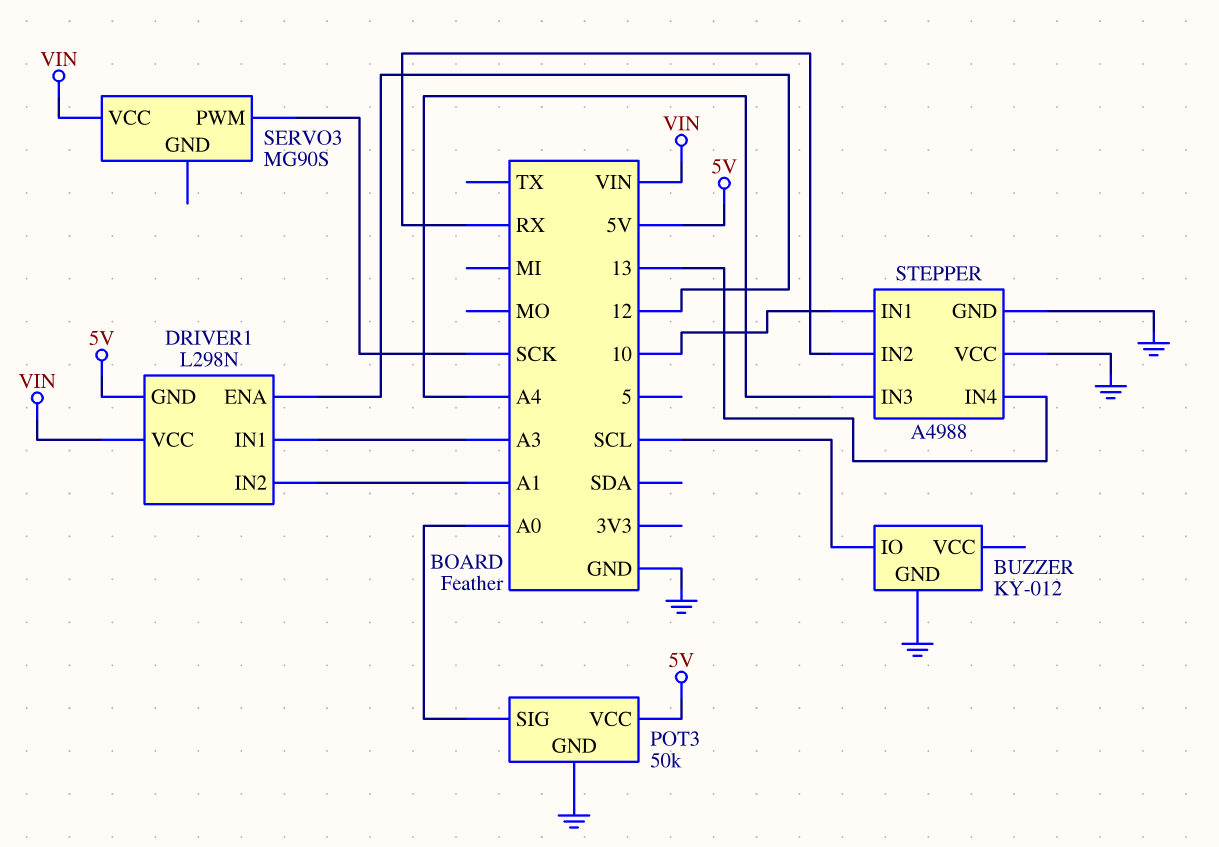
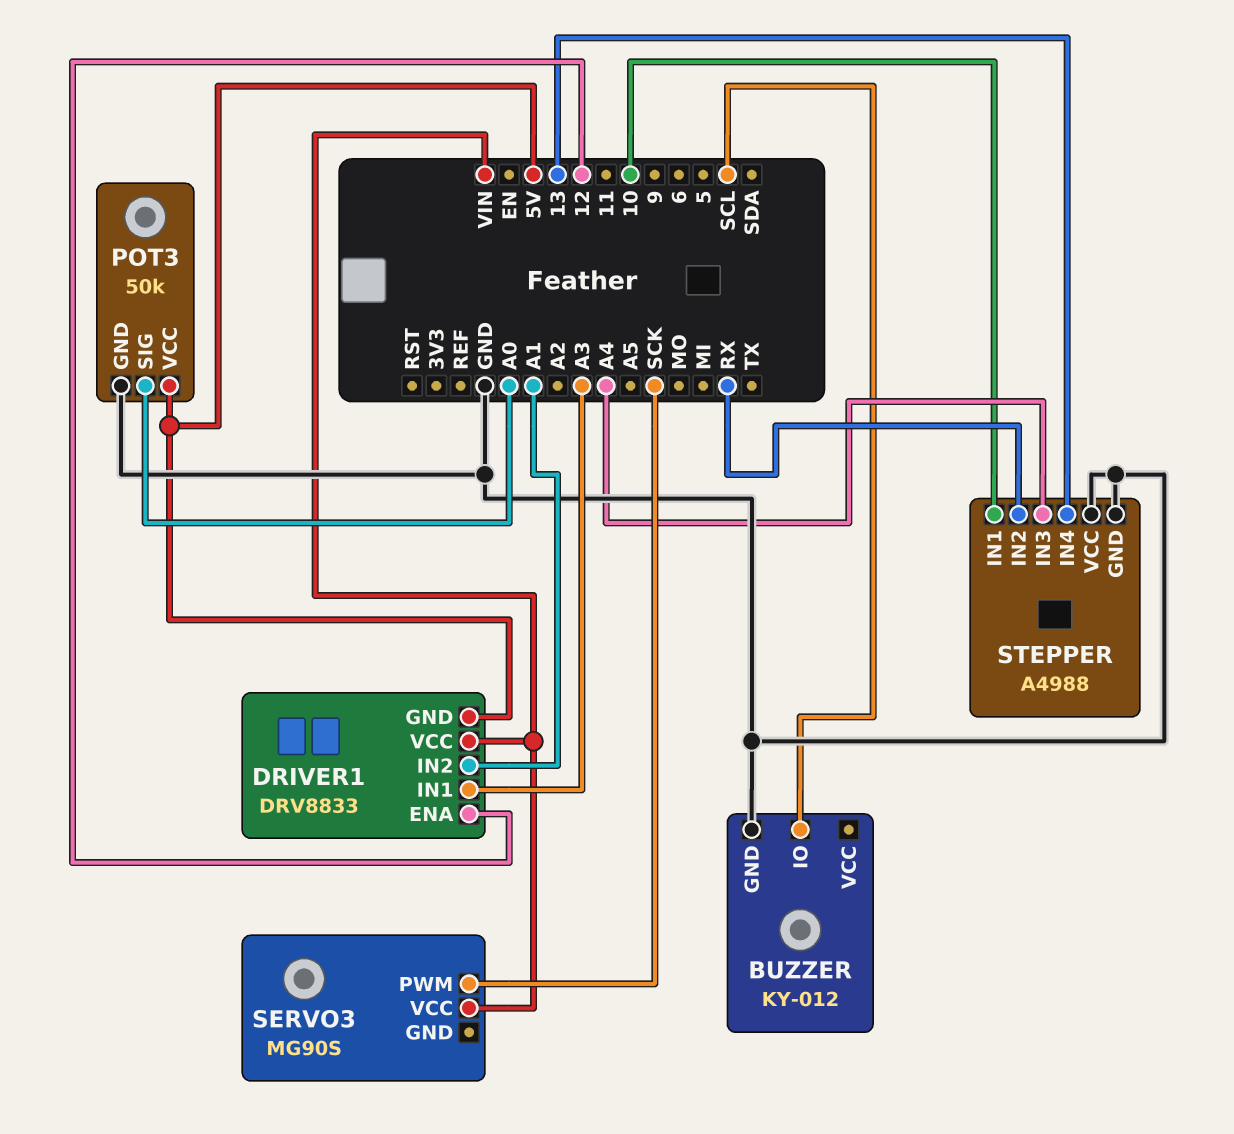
DRIVER1: L298N -> DRV8833

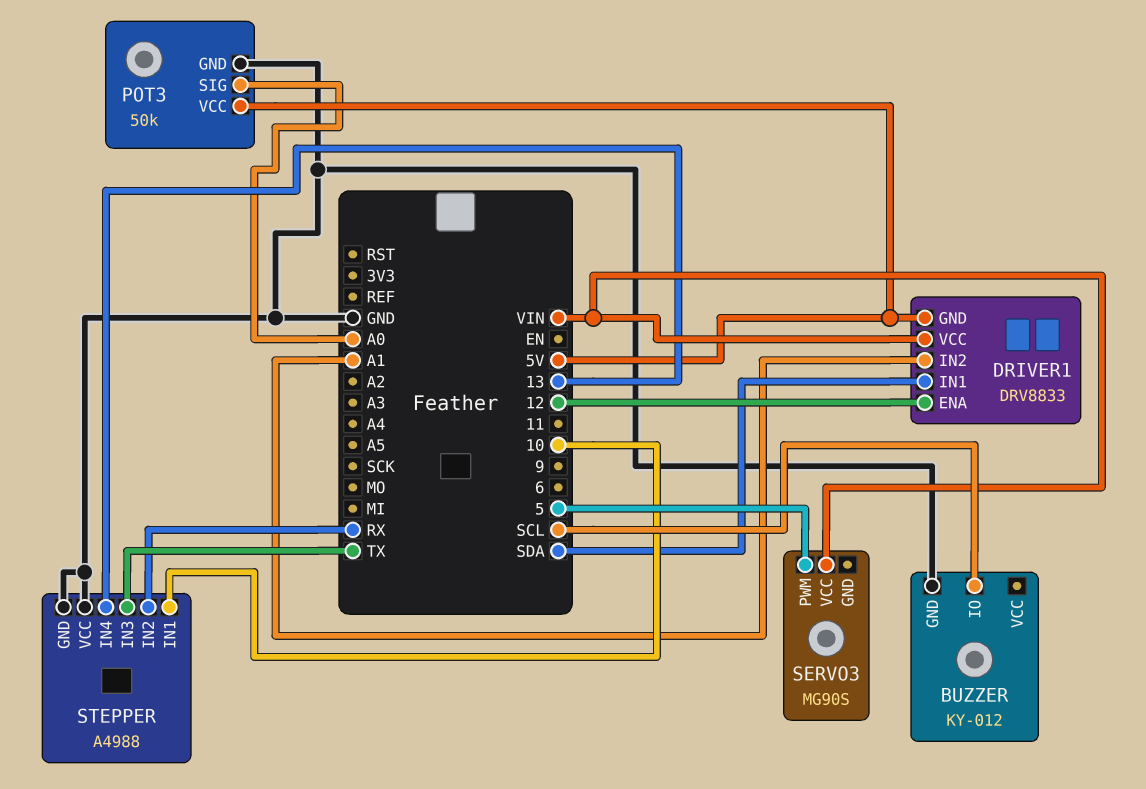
DRIVER1 pin IN1: A3 -> SDA
SERVO3 pin PWM: SCK -> 5
STEPPER pin IN3: A4 -> TX

